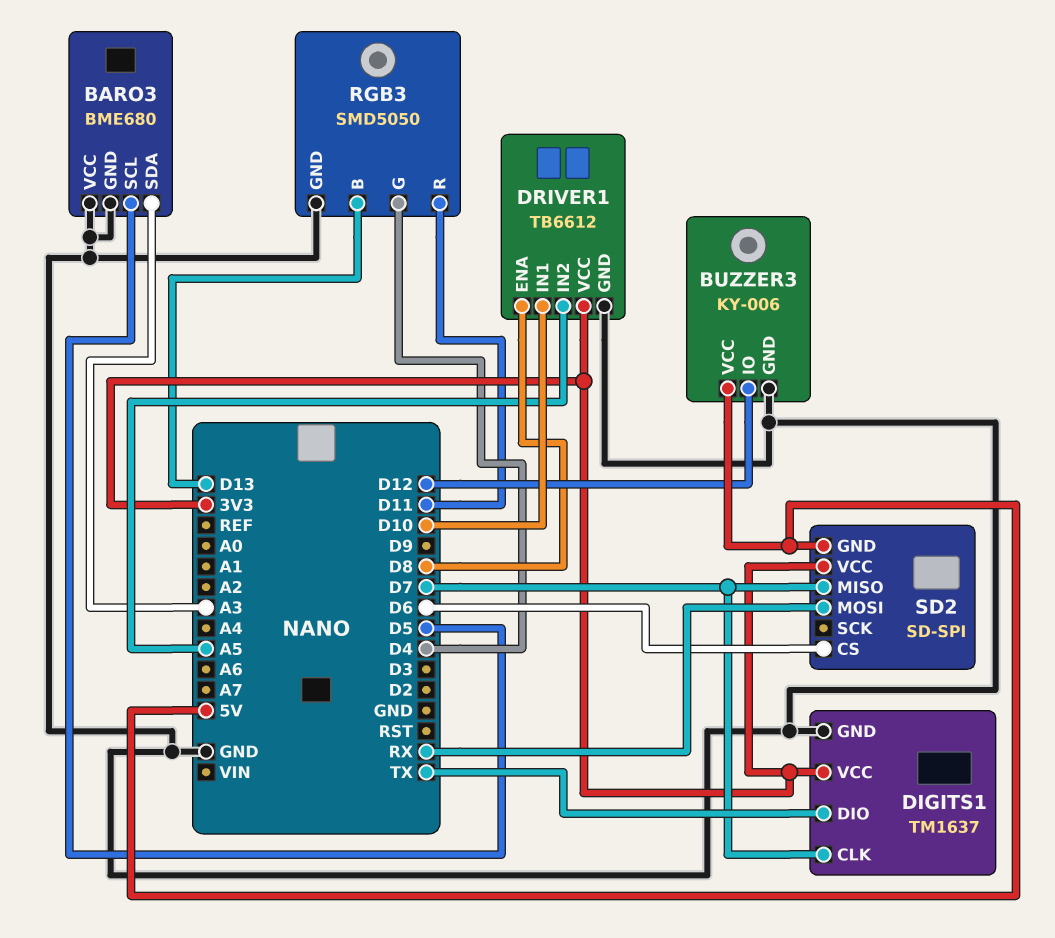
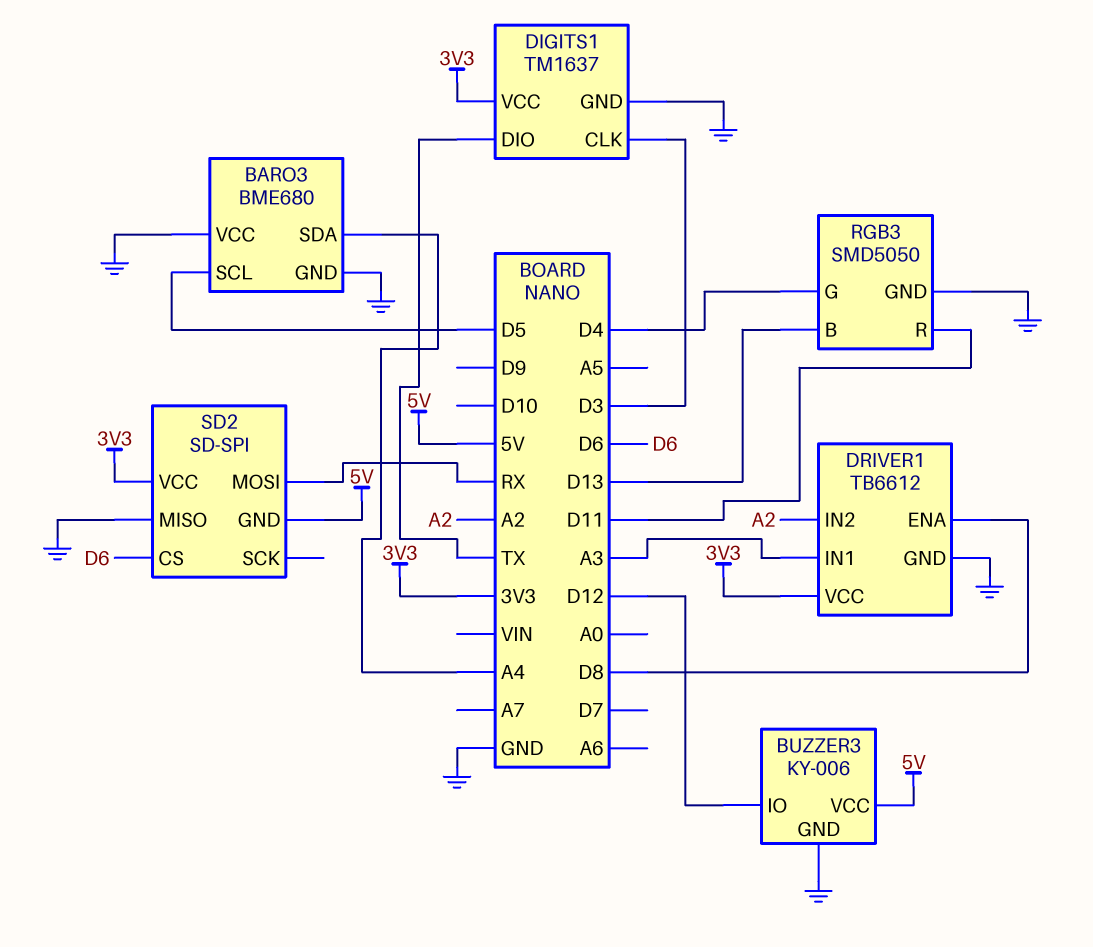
BARO3 pin SDA: A3 -> A4
DIGITS1 pin CLK: D7 -> D3
DRIVER1 pin IN1: D10 -> A3
DRIVER1 pin IN2: A5 -> A2
SD2 pin MISO: D7 -> GND

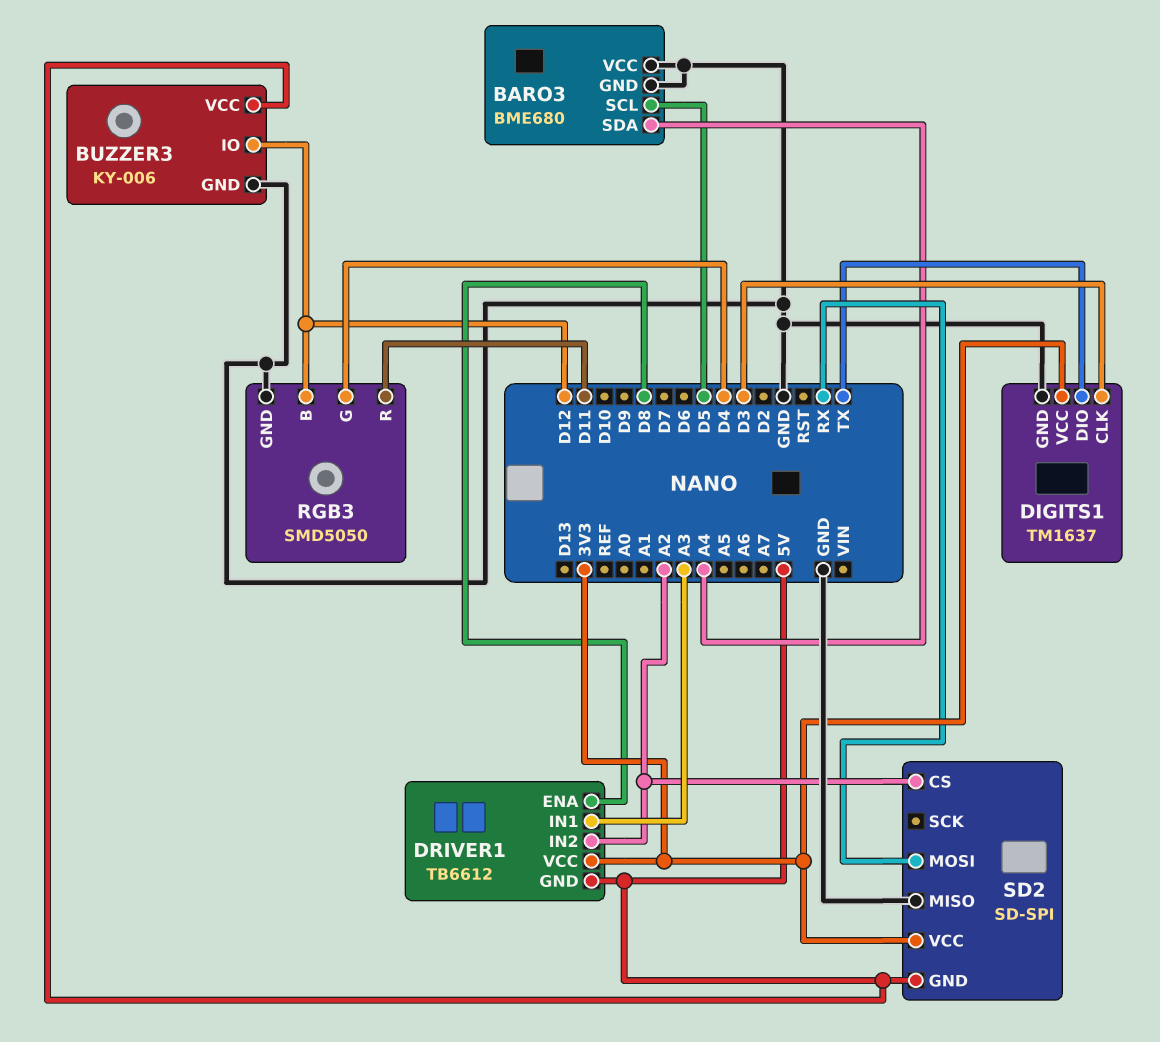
DRIVER1 pin GND: GND -> 5V
RGB3 pin B: D13 -> D12
SD2 pin CS: D6 -> A2

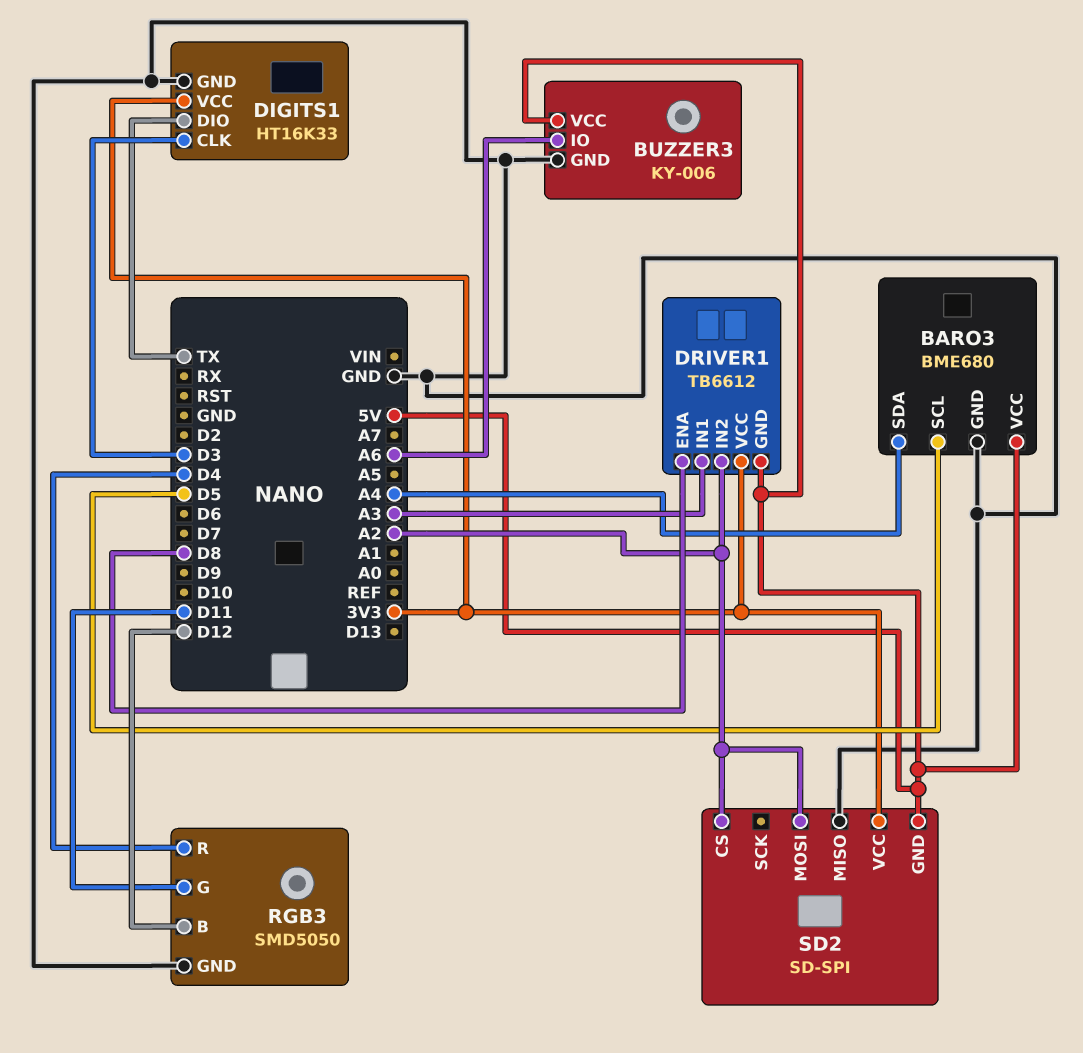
BARO3 pin VCC: GND -> 5V
BUZZER3 pin IO: D12 -> A6
DIGITS1: TM1637 -> HT16K33
RGB3 pin G: D4 -> D11
RGB3 pin R: D11 -> D4
SD2 pin MOSI: RX -> A2

